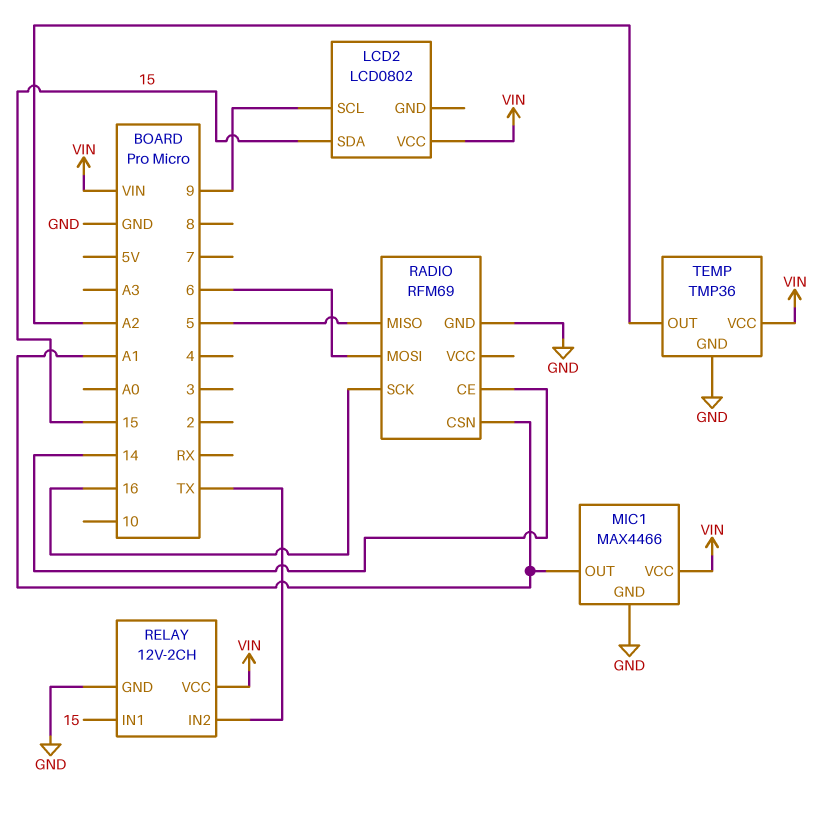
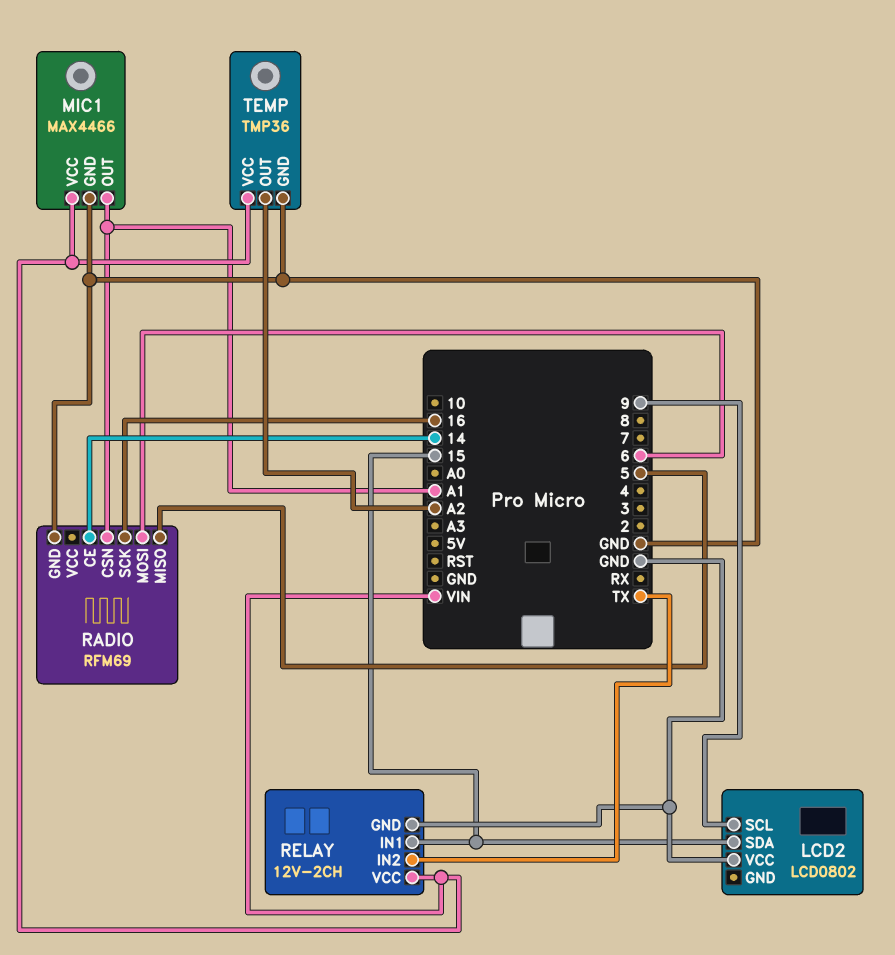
LCD2 pin VCC: VIN -> GND

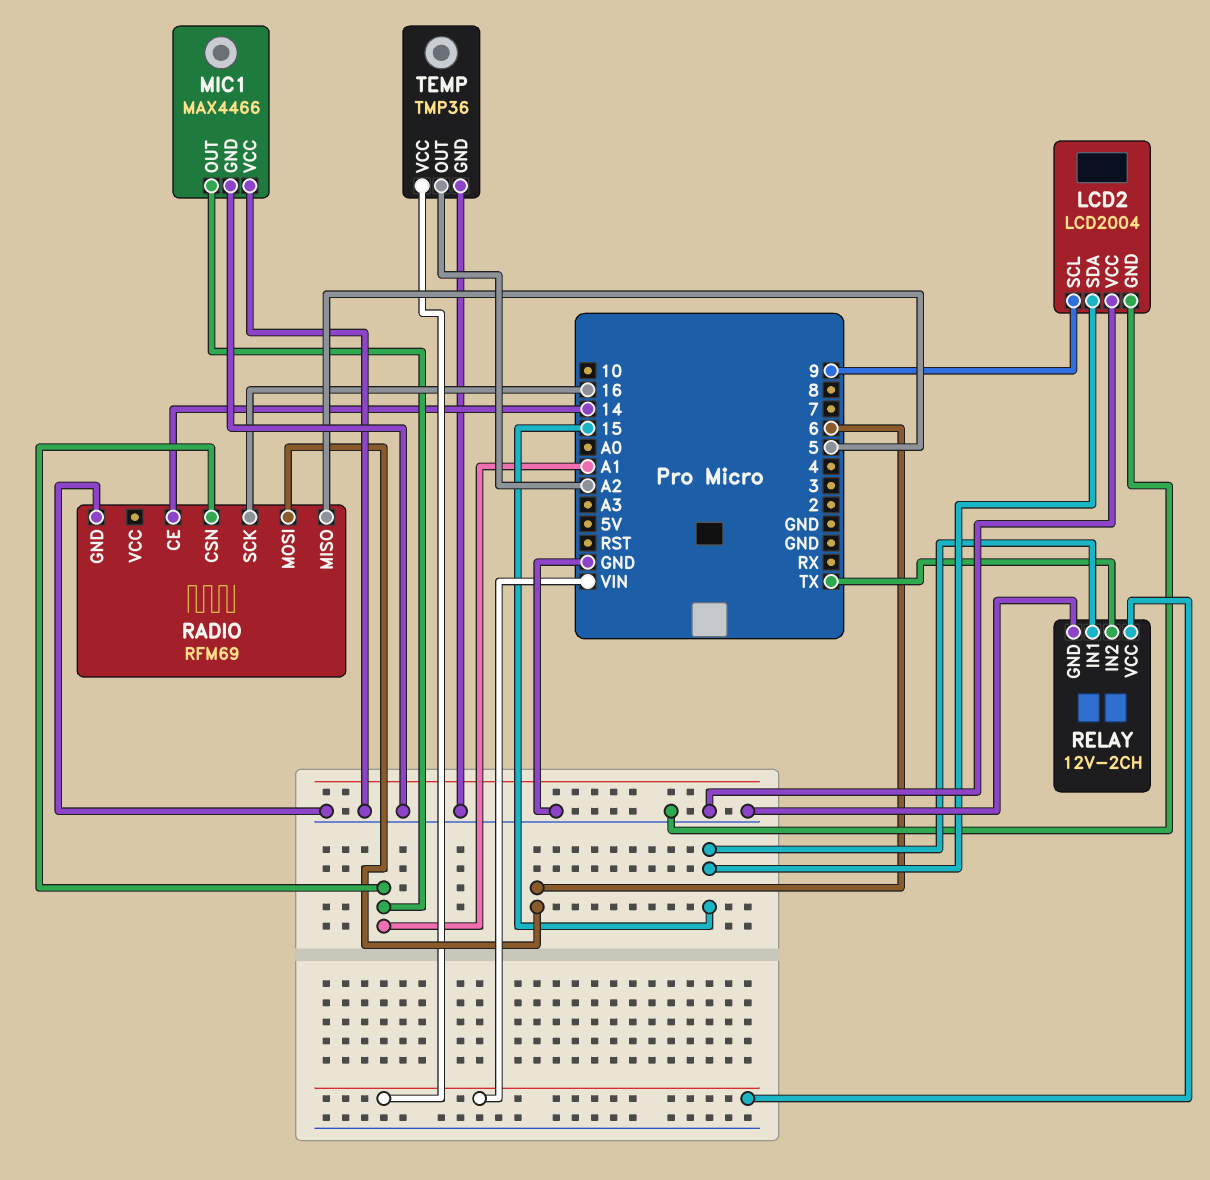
LCD2: LCD0802 -> LCD2004
LCD2 pin GND: none -> GND
MIC1 pin VCC: VIN -> GND

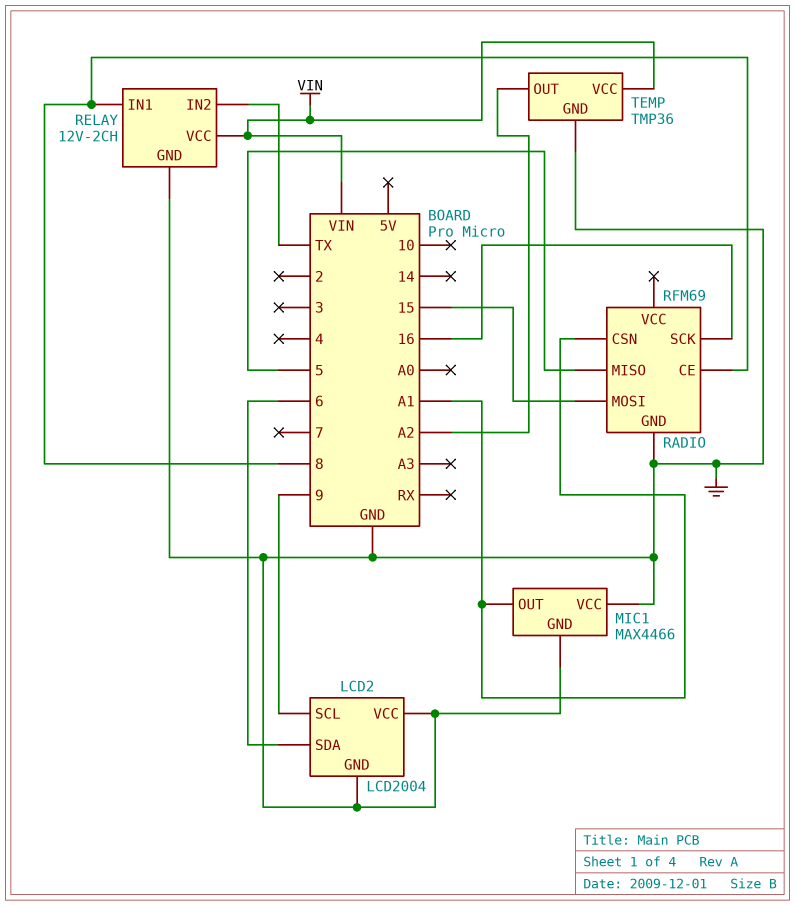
LCD2 pin SDA: 15 -> 6
RADIO pin CE: 14 -> 8
RADIO pin MOSI: 6 -> 15
RELAY pin IN1: 15 -> 8

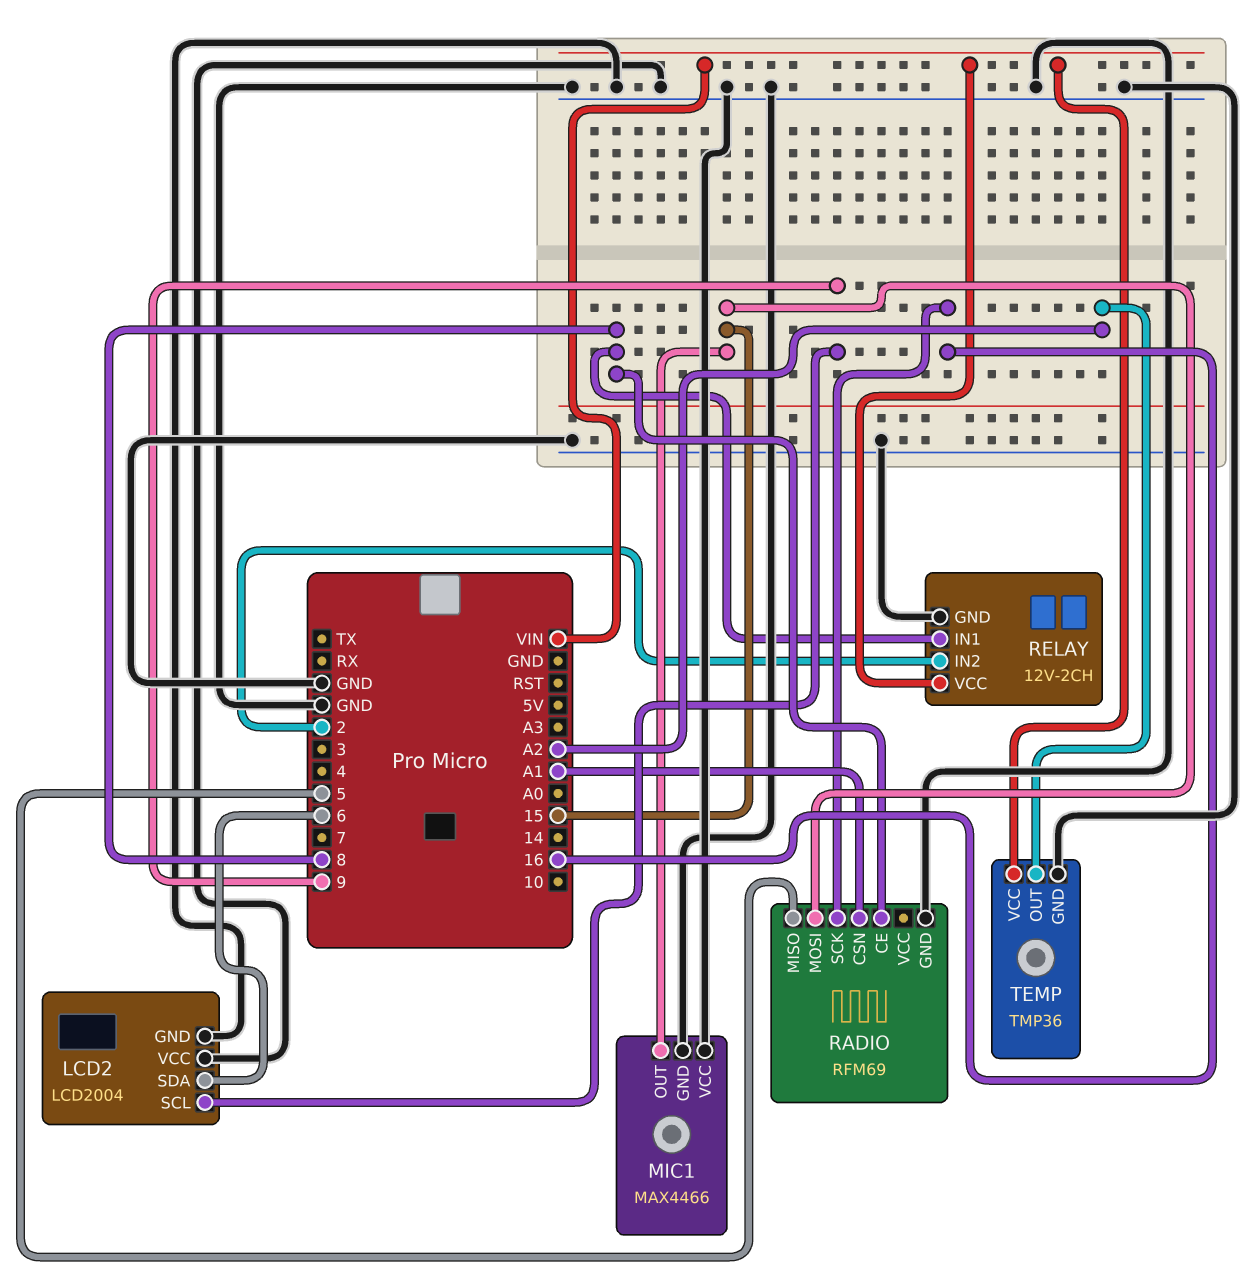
MIC1 pin OUT: A1 -> 15
RELAY pin IN2: TX -> 2

